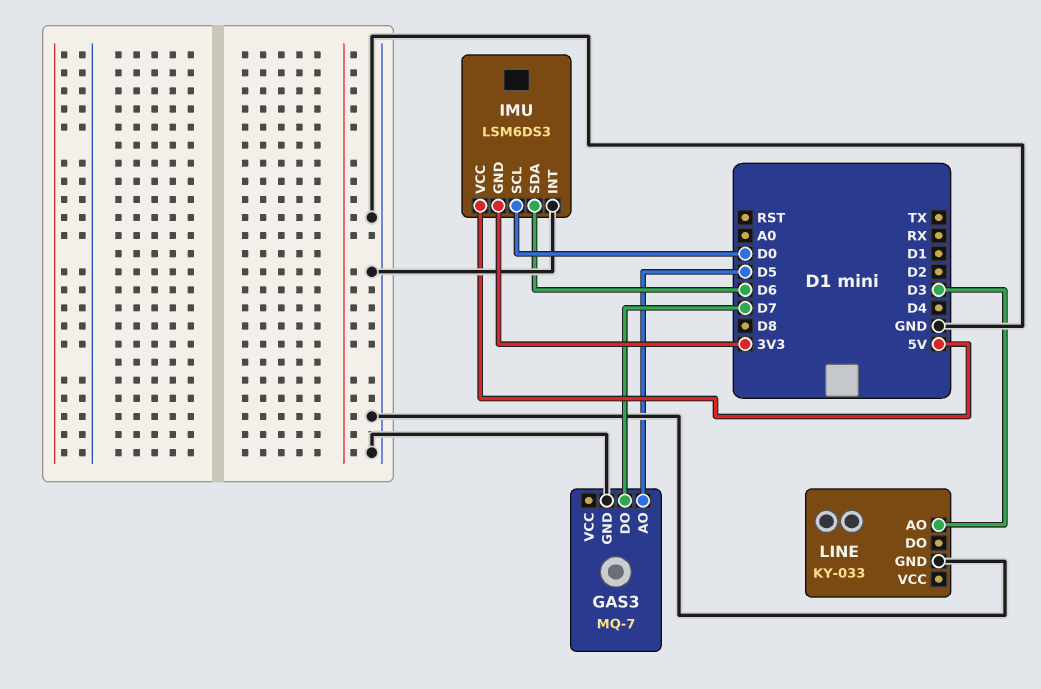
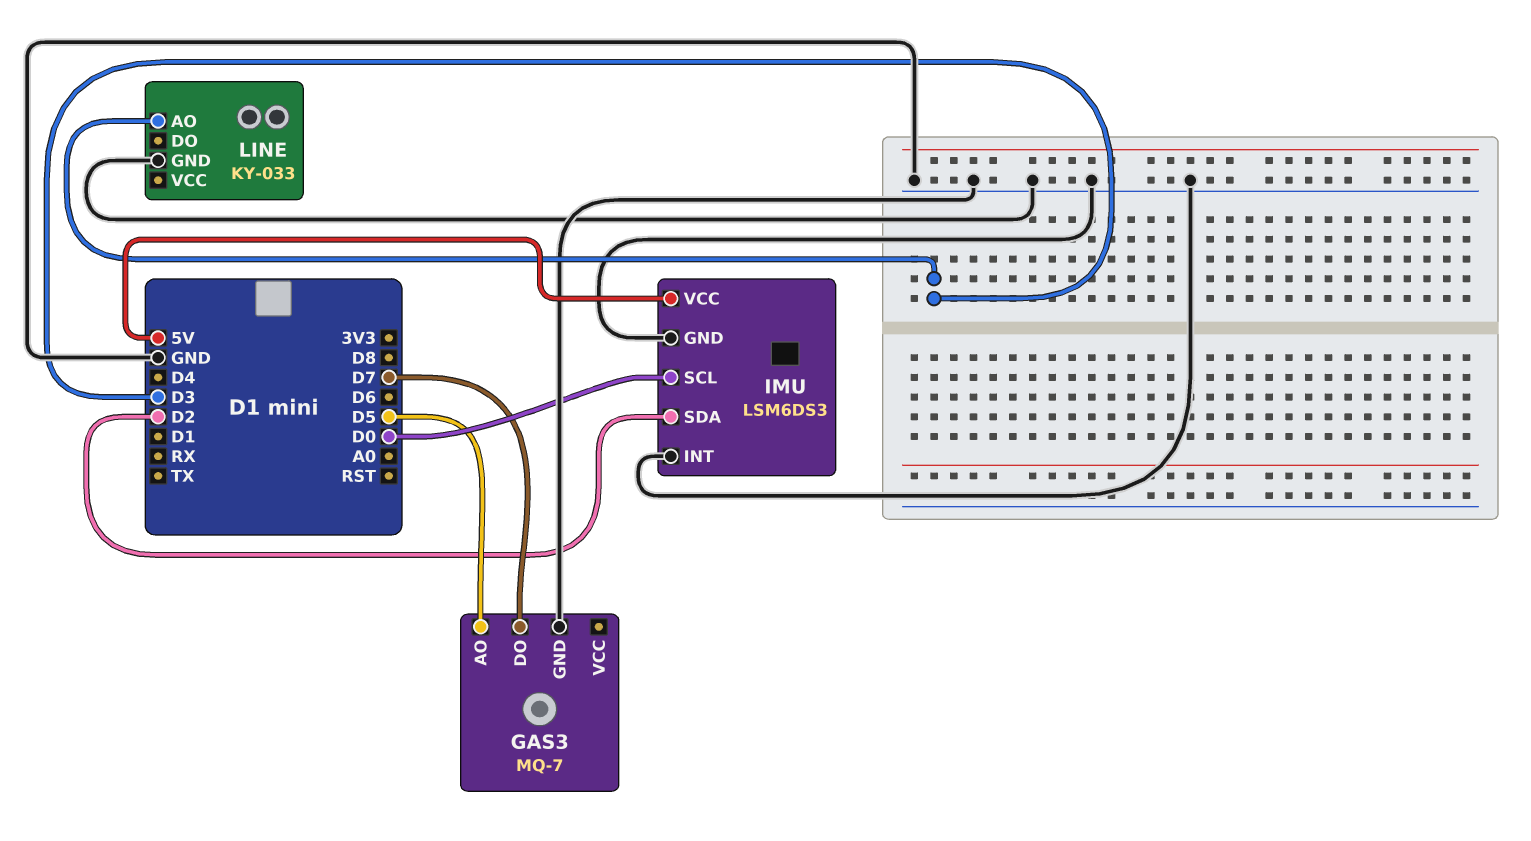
IMU pin GND: 3V3 -> GND
IMU pin SDA: D6 -> D2

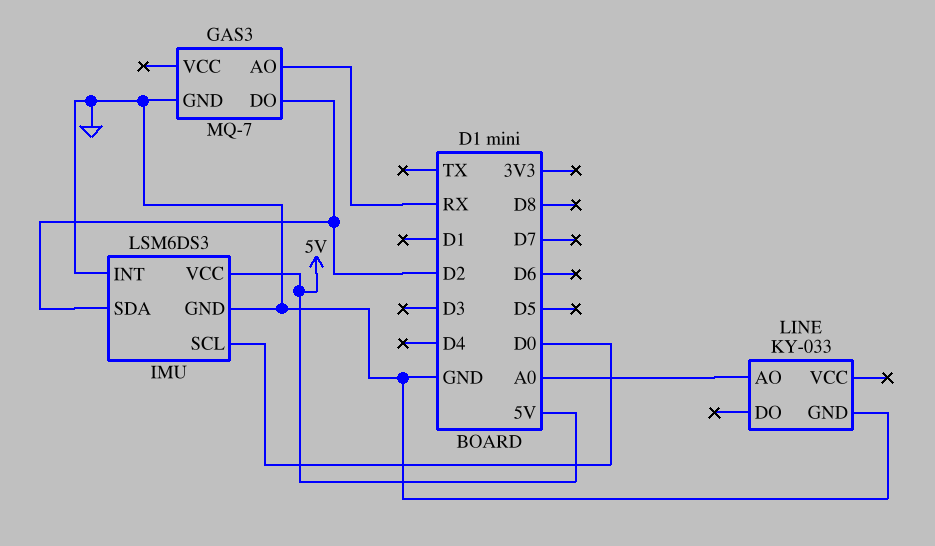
GAS3 pin AO: D5 -> RX
GAS3 pin DO: D7 -> D2
LINE pin AO: D3 -> A0

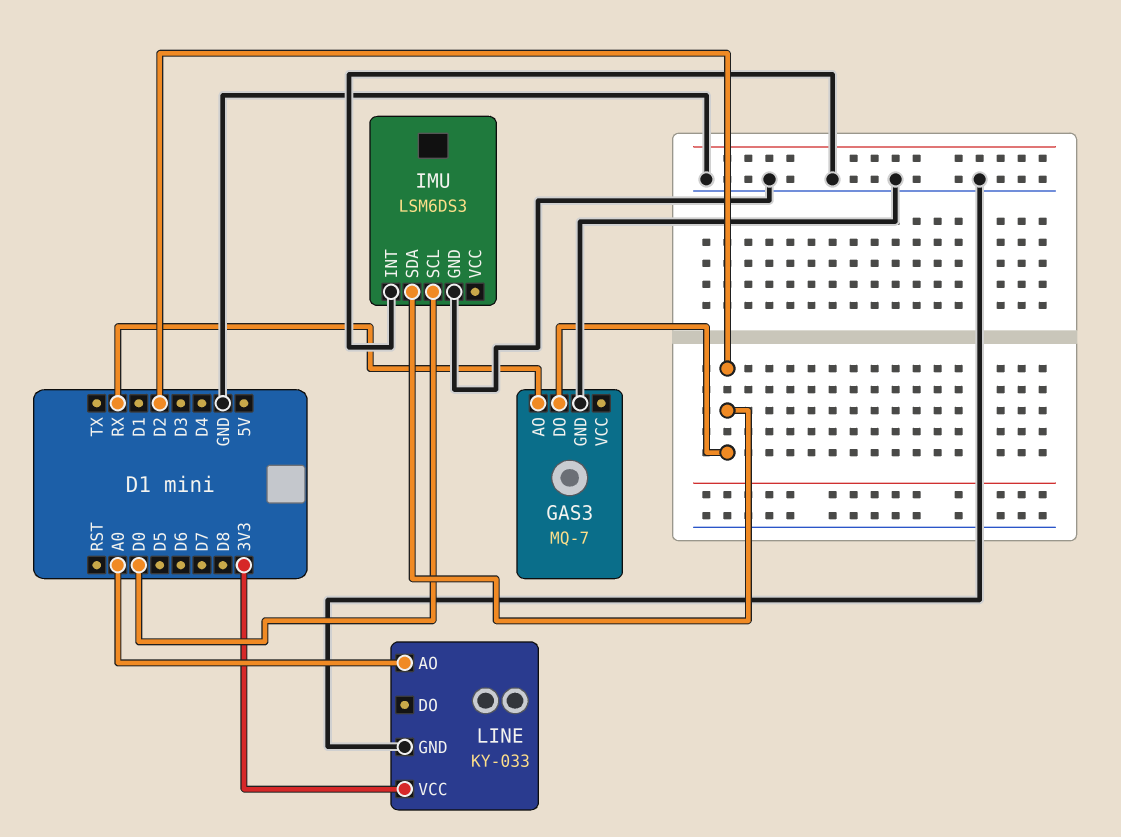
IMU pin VCC: 5V -> none
LINE pin VCC: none -> 3V3

